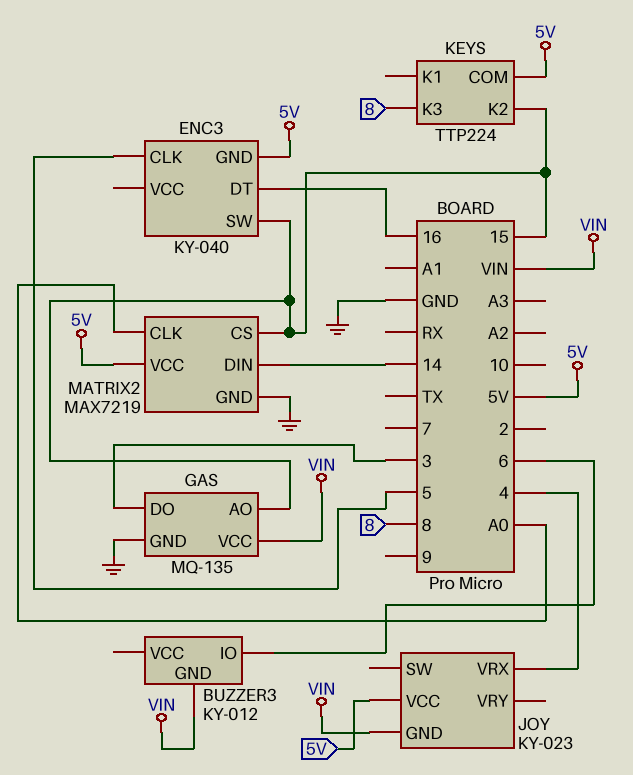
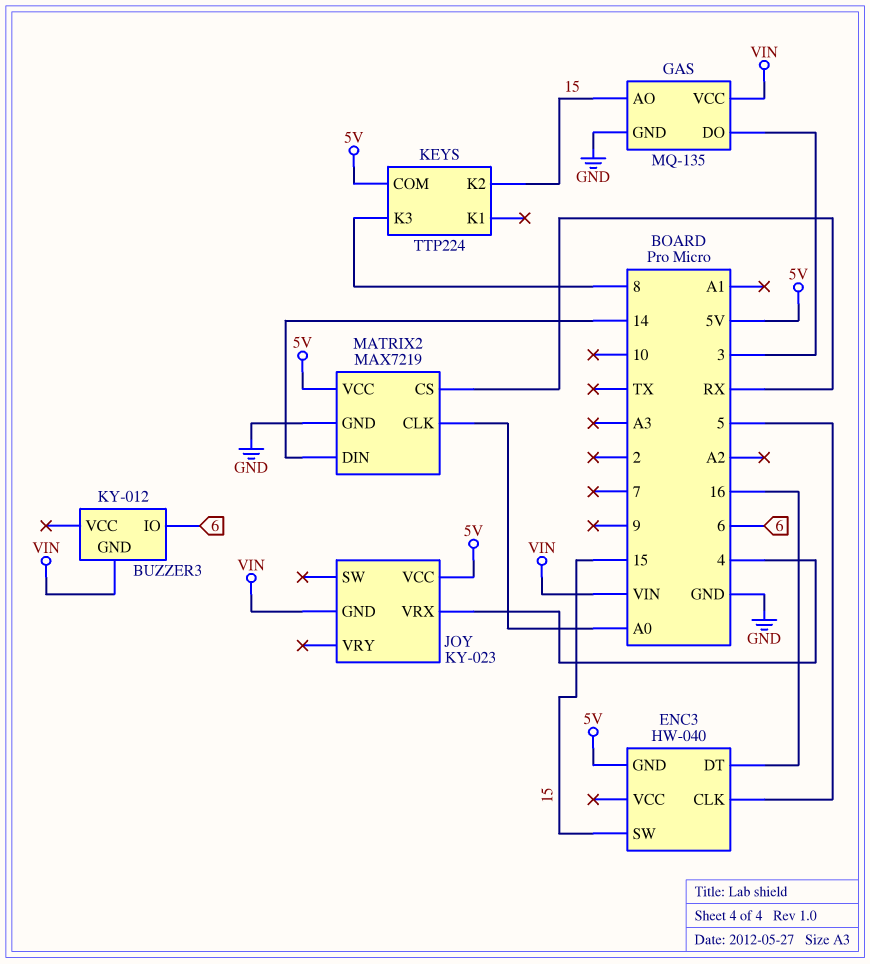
ENC3: KY-040 -> HW-040
MATRIX2 pin CS: 15 -> RX

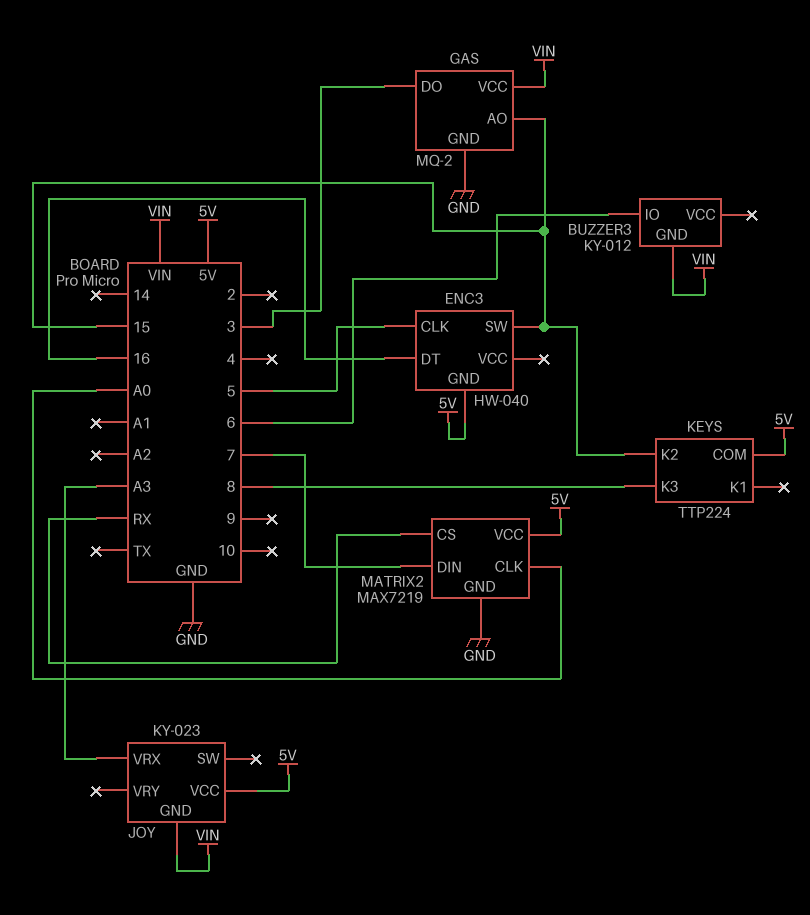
GAS: MQ-135 -> MQ-2
JOY pin VRX: 4 -> A3
MATRIX2 pin DIN: 14 -> 7

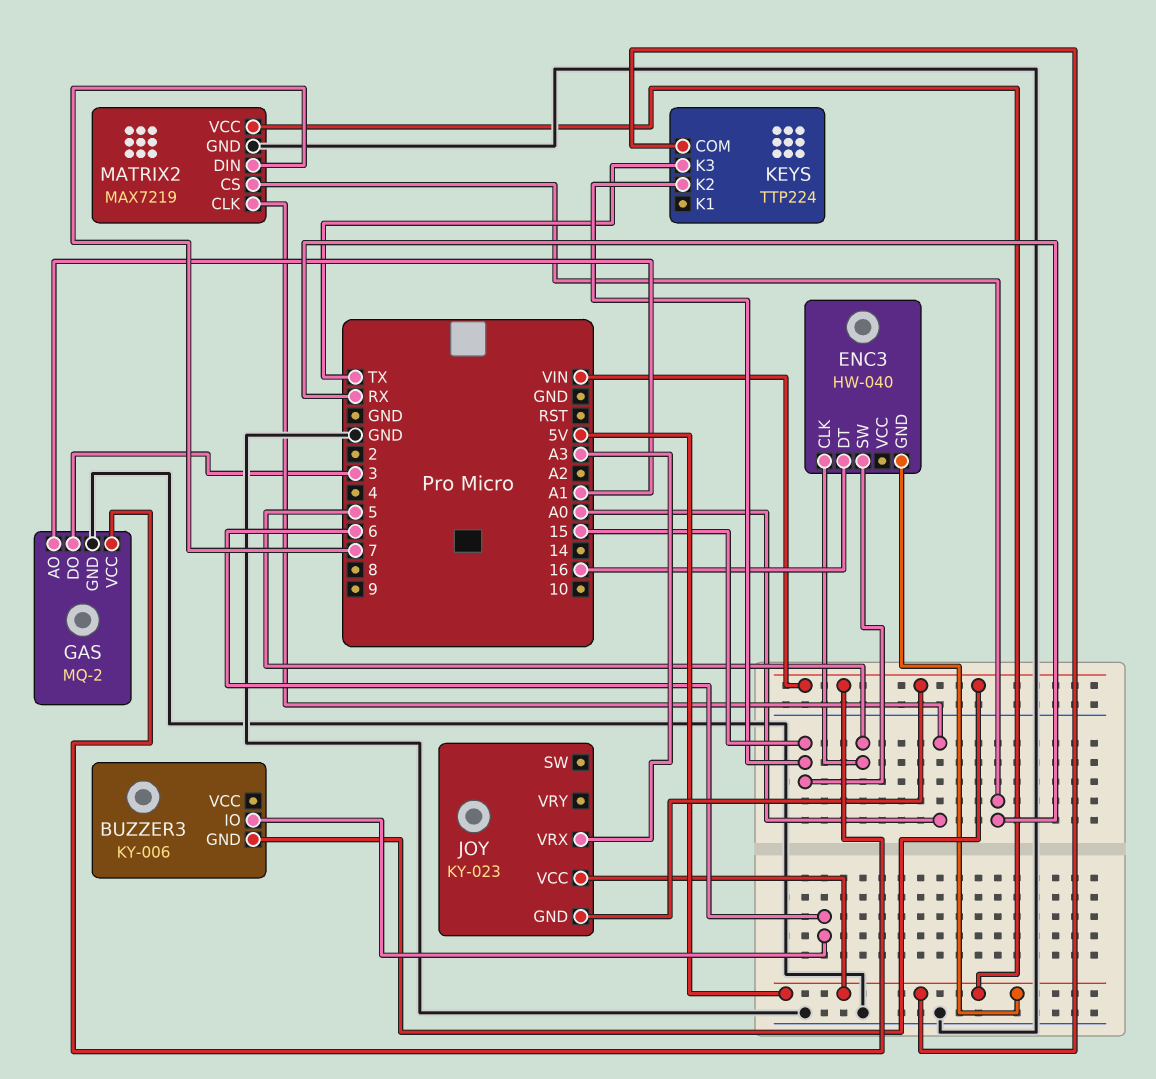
BUZZER3: KY-012 -> KY-006
GAS pin AO: 15 -> A1
KEYS pin K3: 8 -> TX

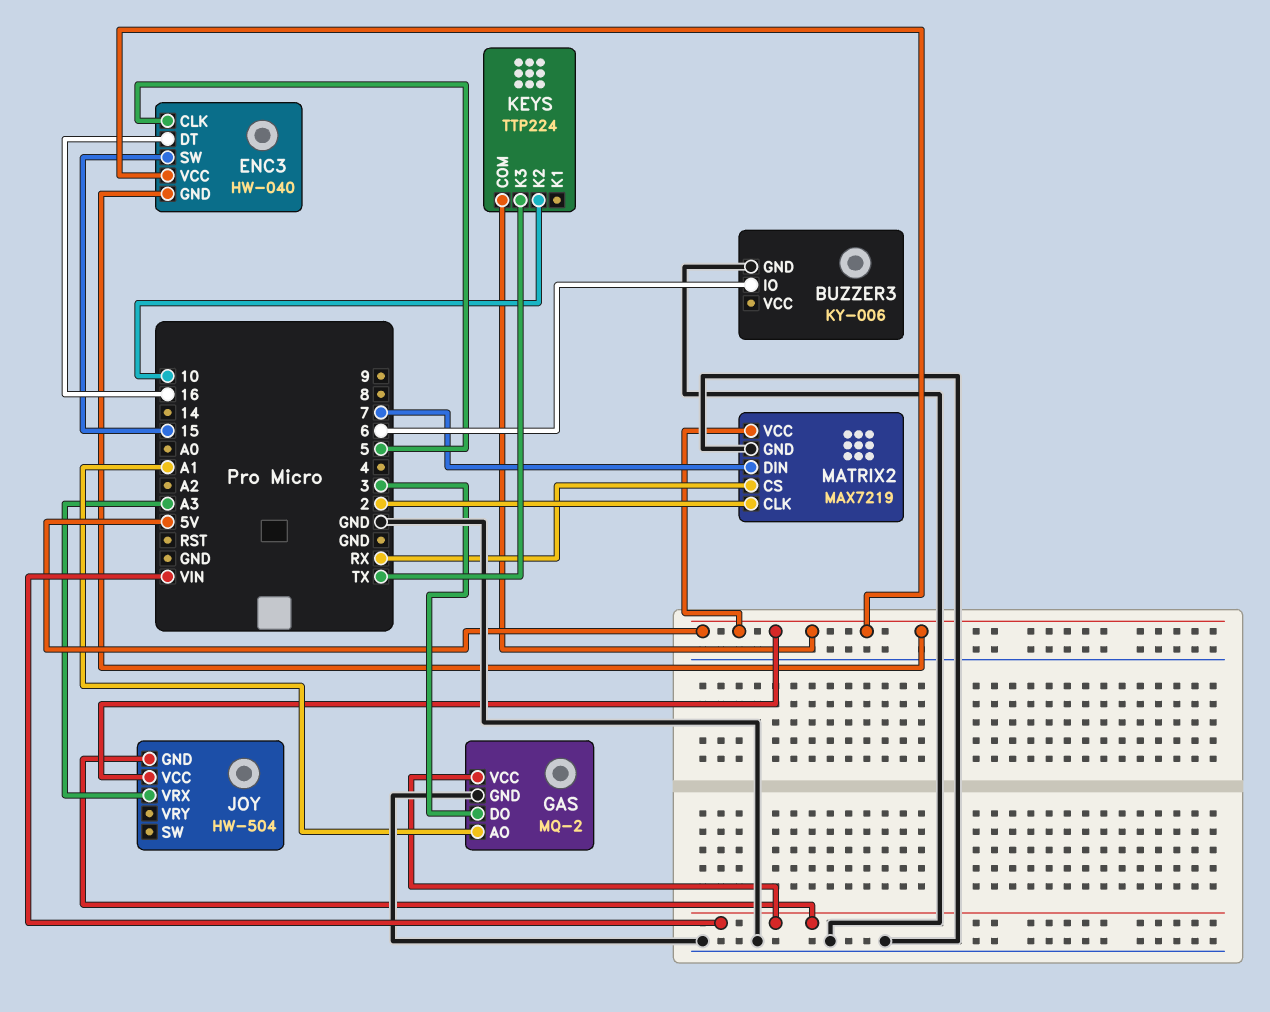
BUZZER3 pin GND: VIN -> GND
ENC3 pin VCC: none -> 5V
JOY: KY-023 -> HW-504
KEYS pin K2: 15 -> 10
MATRIX2 pin CLK: A0 -> 2

